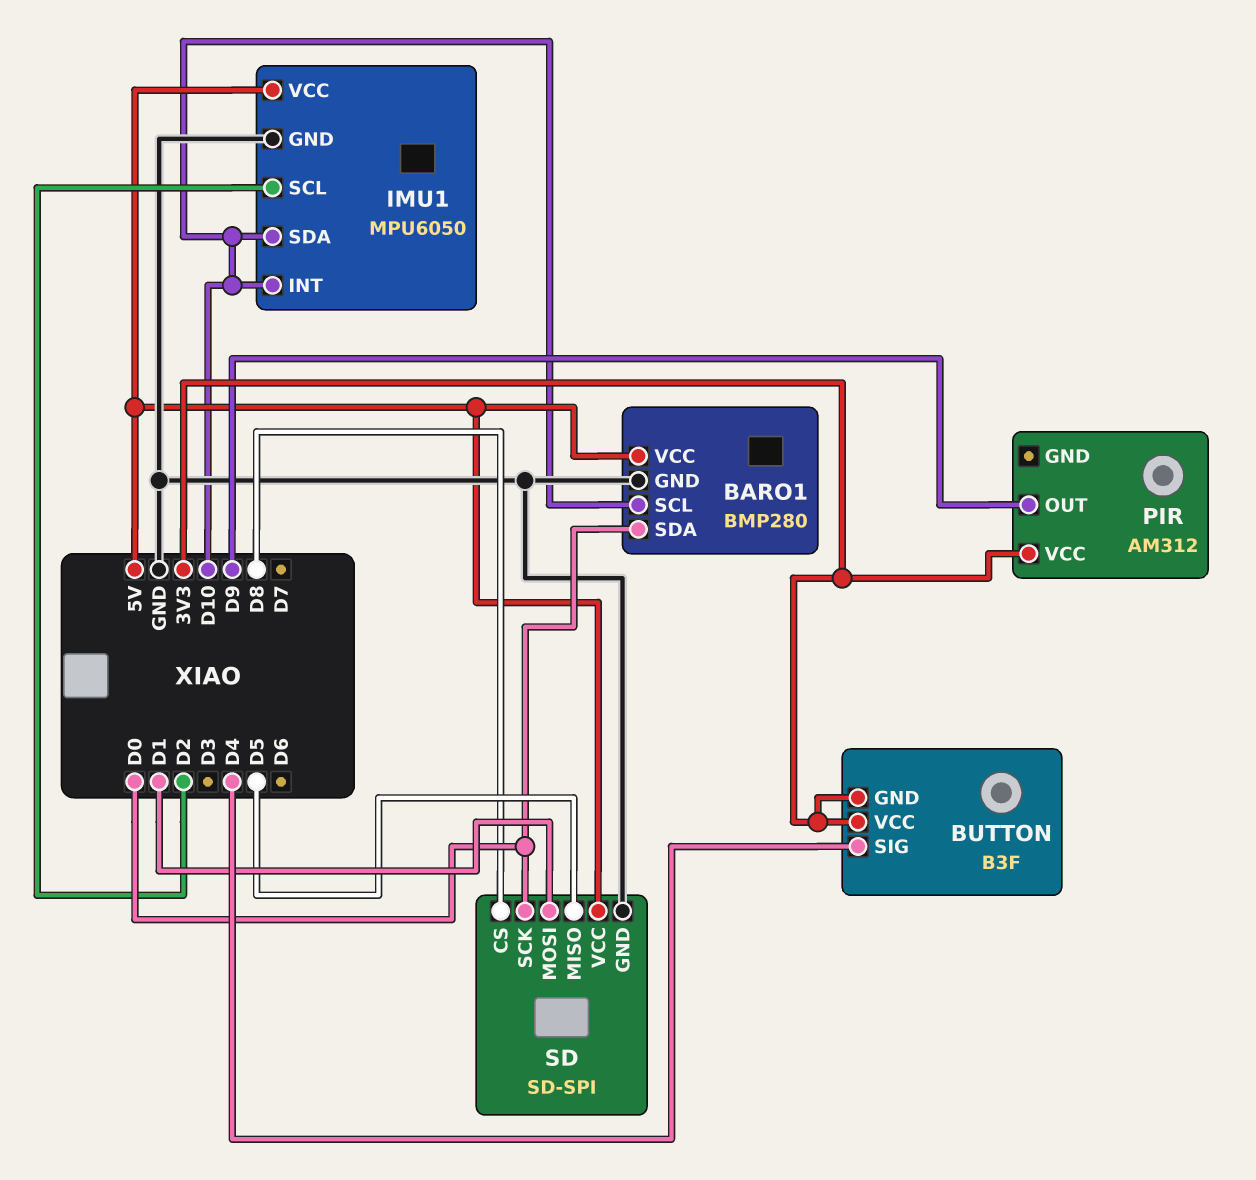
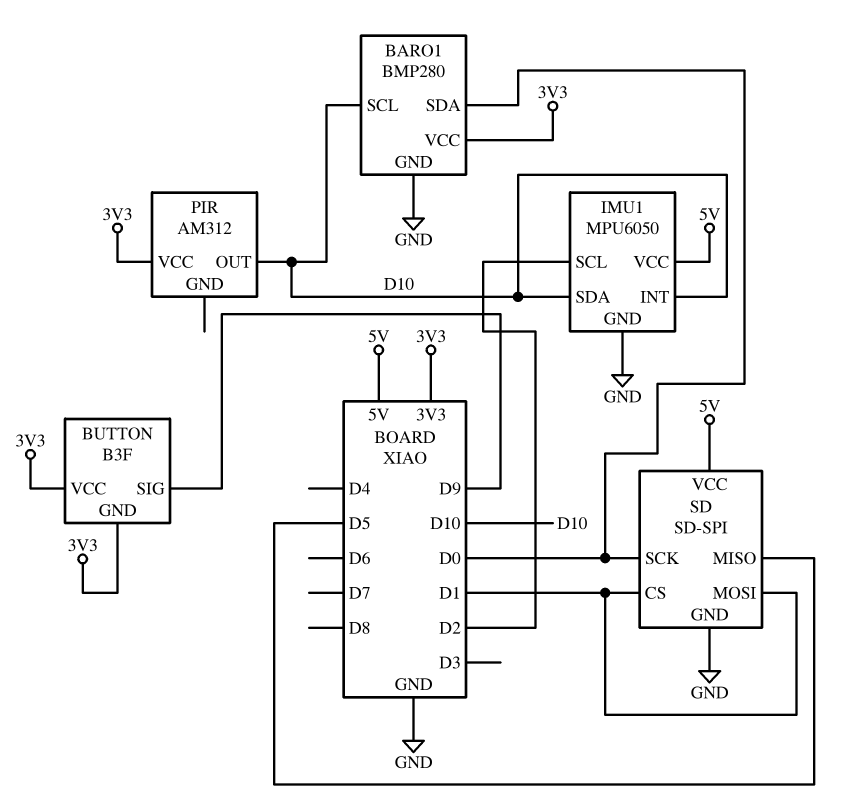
BARO1 pin VCC: 5V -> 3V3
BUTTON pin SIG: D4 -> D9
PIR pin OUT: D9 -> D10
SD pin CS: D8 -> D1

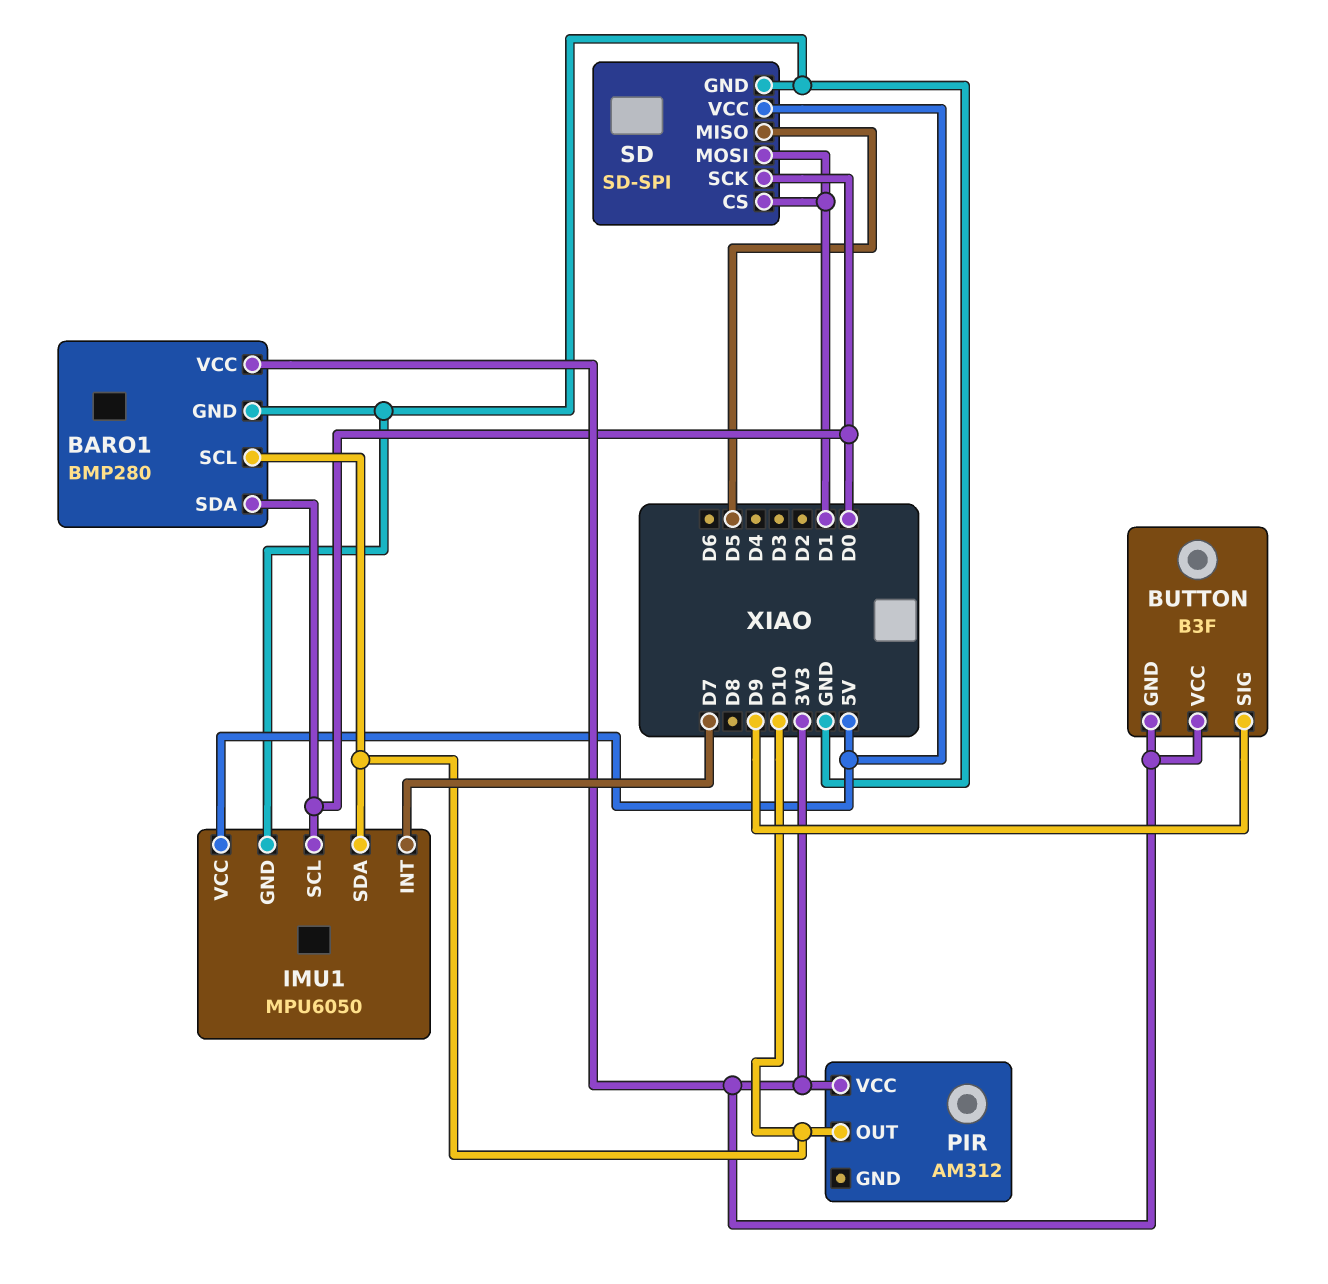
IMU1 pin INT: D10 -> D7
IMU1 pin SCL: D2 -> D0

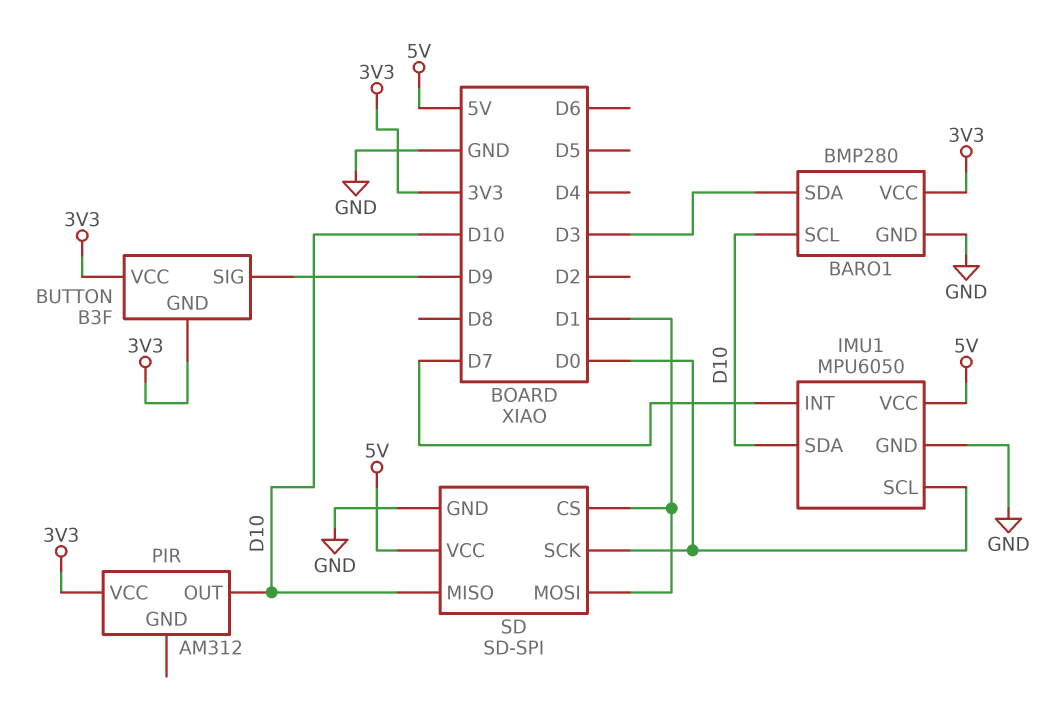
BARO1 pin SDA: D0 -> D3
SD pin MISO: D5 -> D10

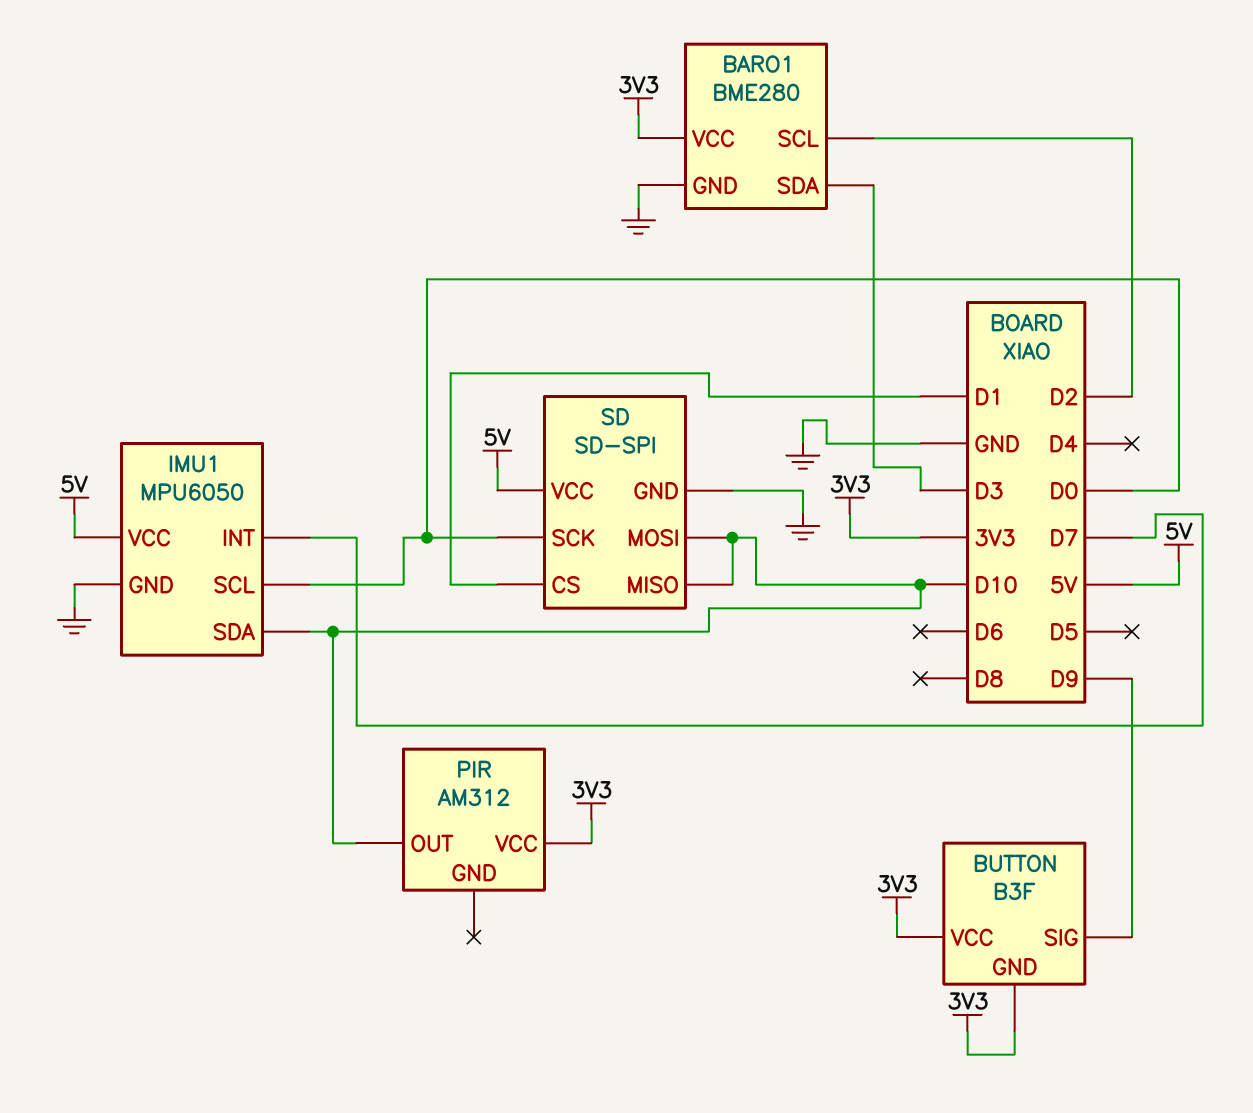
BARO1: BMP280 -> BME280
BARO1 pin SCL: D10 -> D2
SD pin MOSI: D1 -> D10

